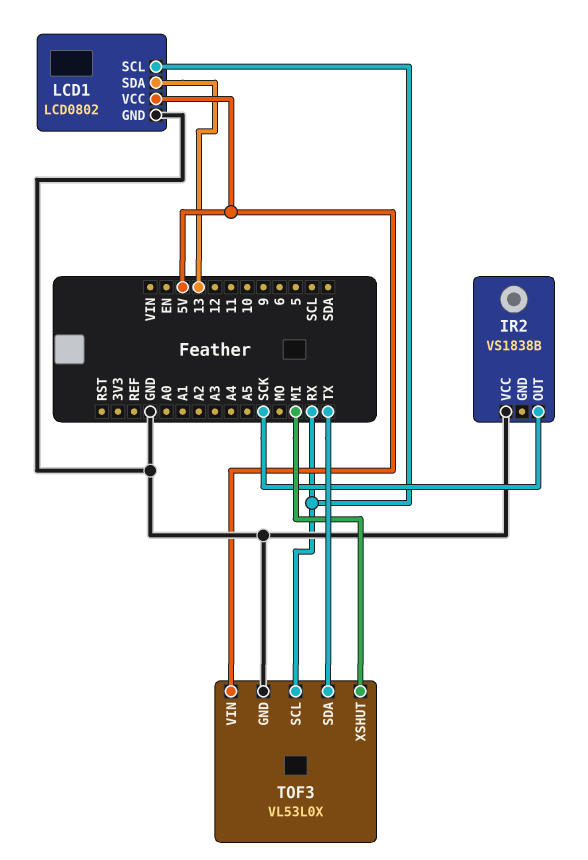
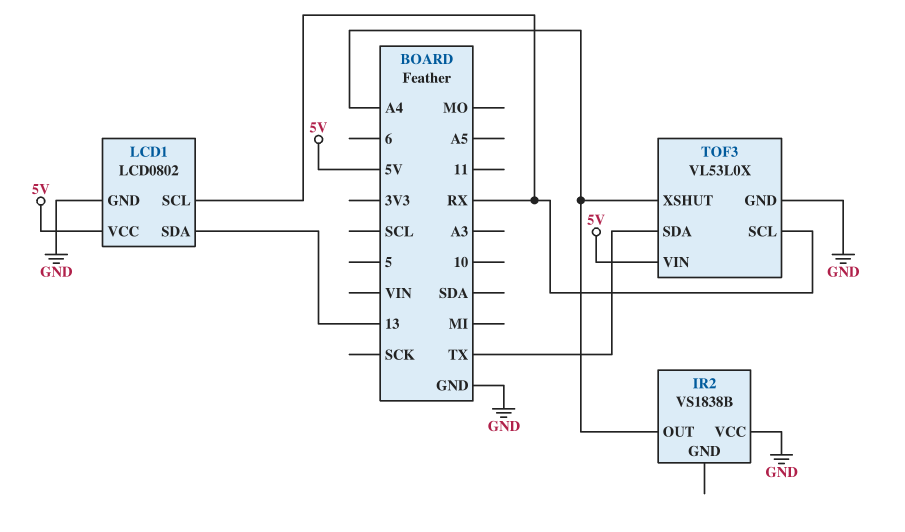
IR2 pin OUT: SCK -> A4
TOF3 pin XSHUT: MI -> A4

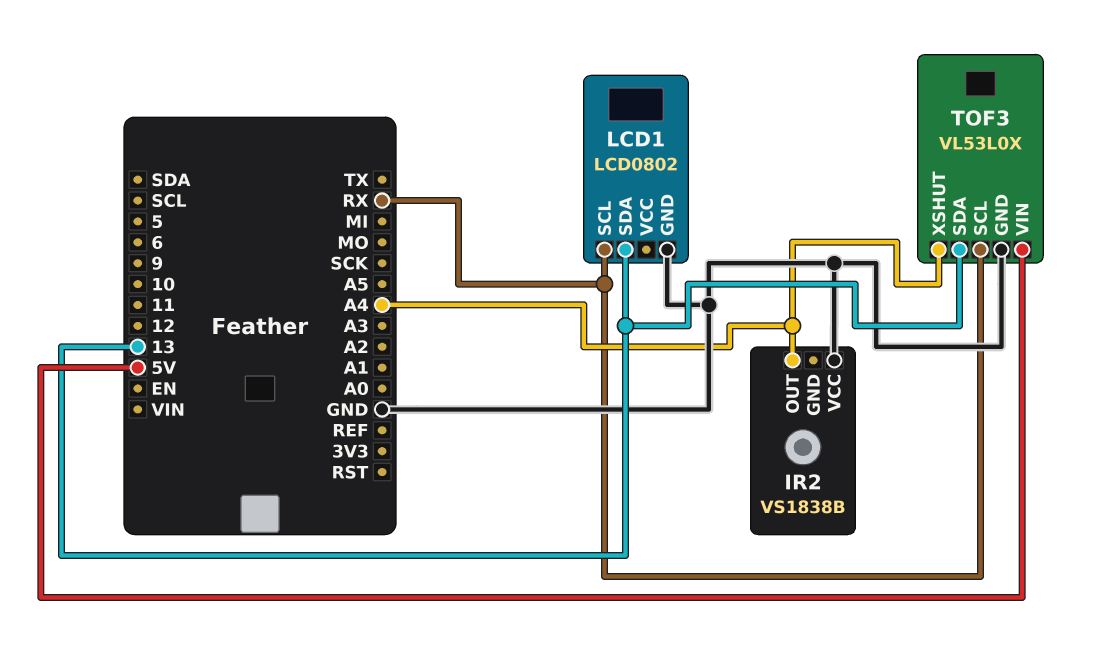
LCD1 pin VCC: 5V -> none
TOF3 pin SDA: TX -> 13

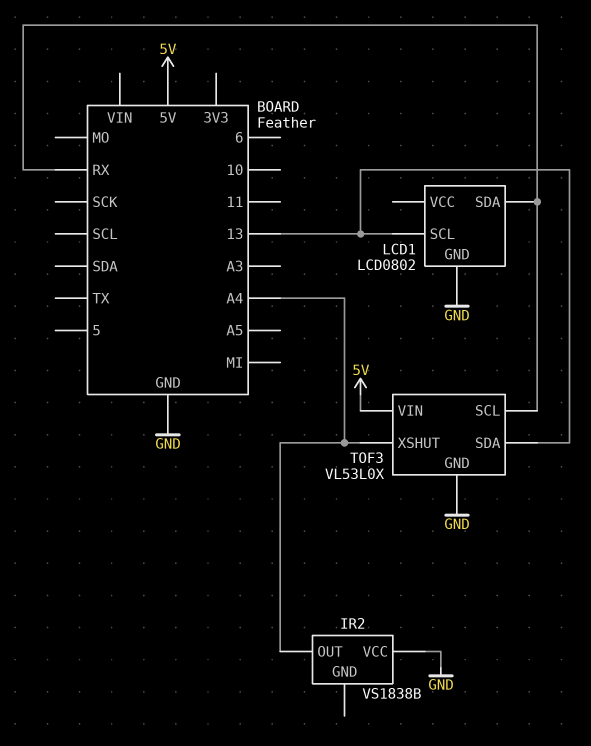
LCD1 pin SCL: RX -> 13
LCD1 pin SDA: 13 -> RX

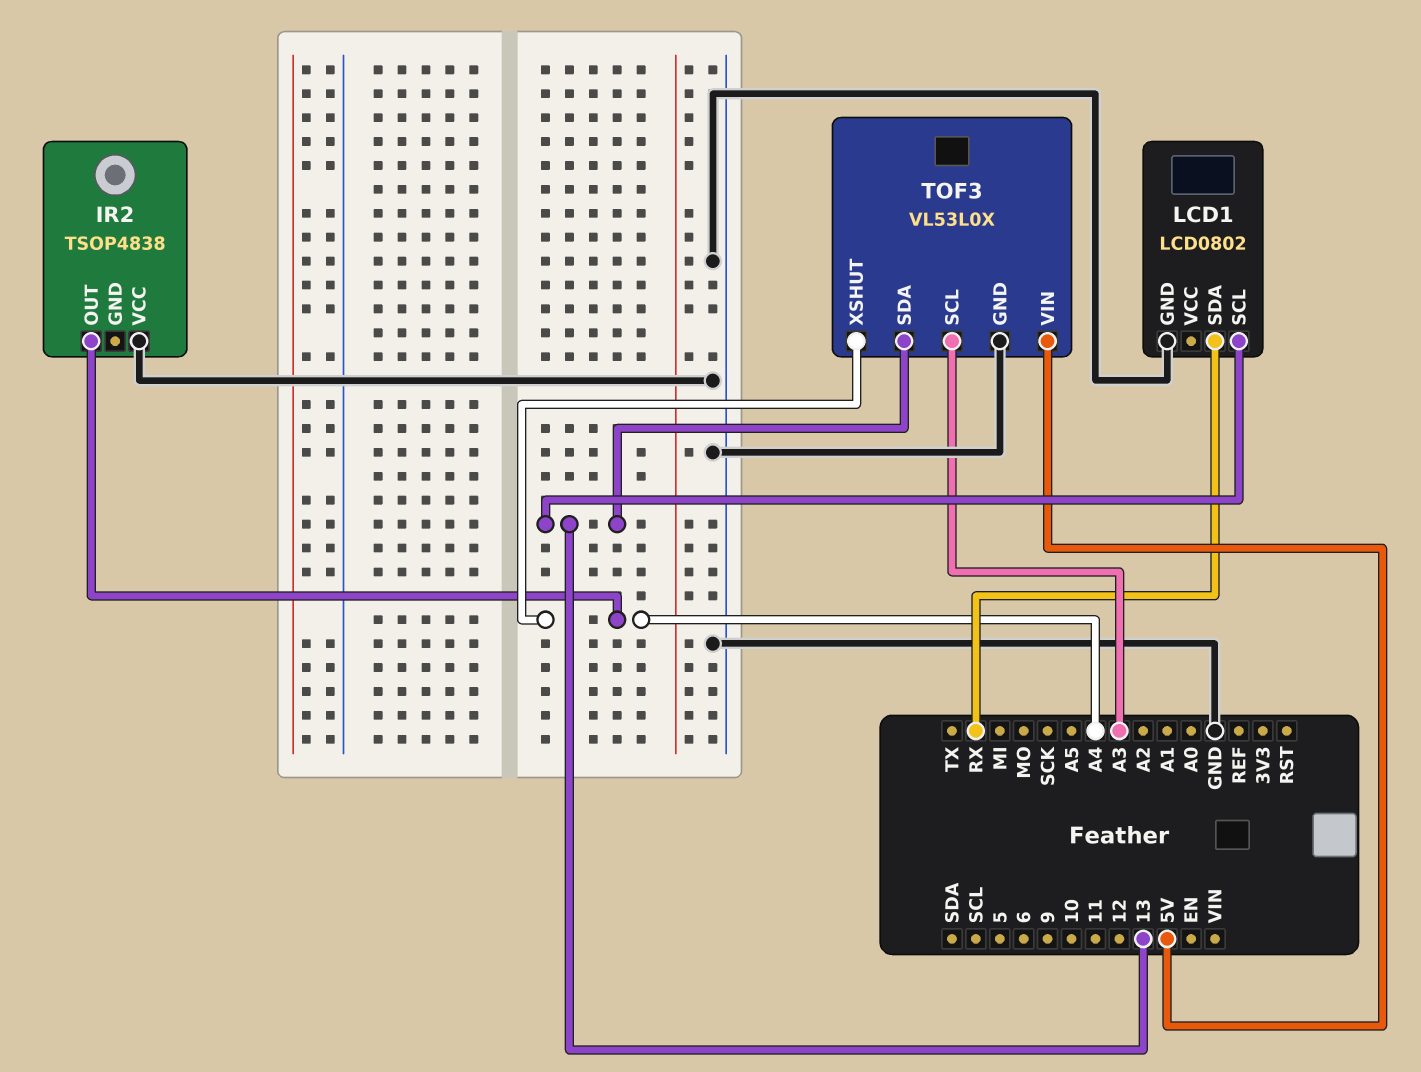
IR2: VS1838B -> TSOP4838
TOF3 pin SCL: RX -> A3

